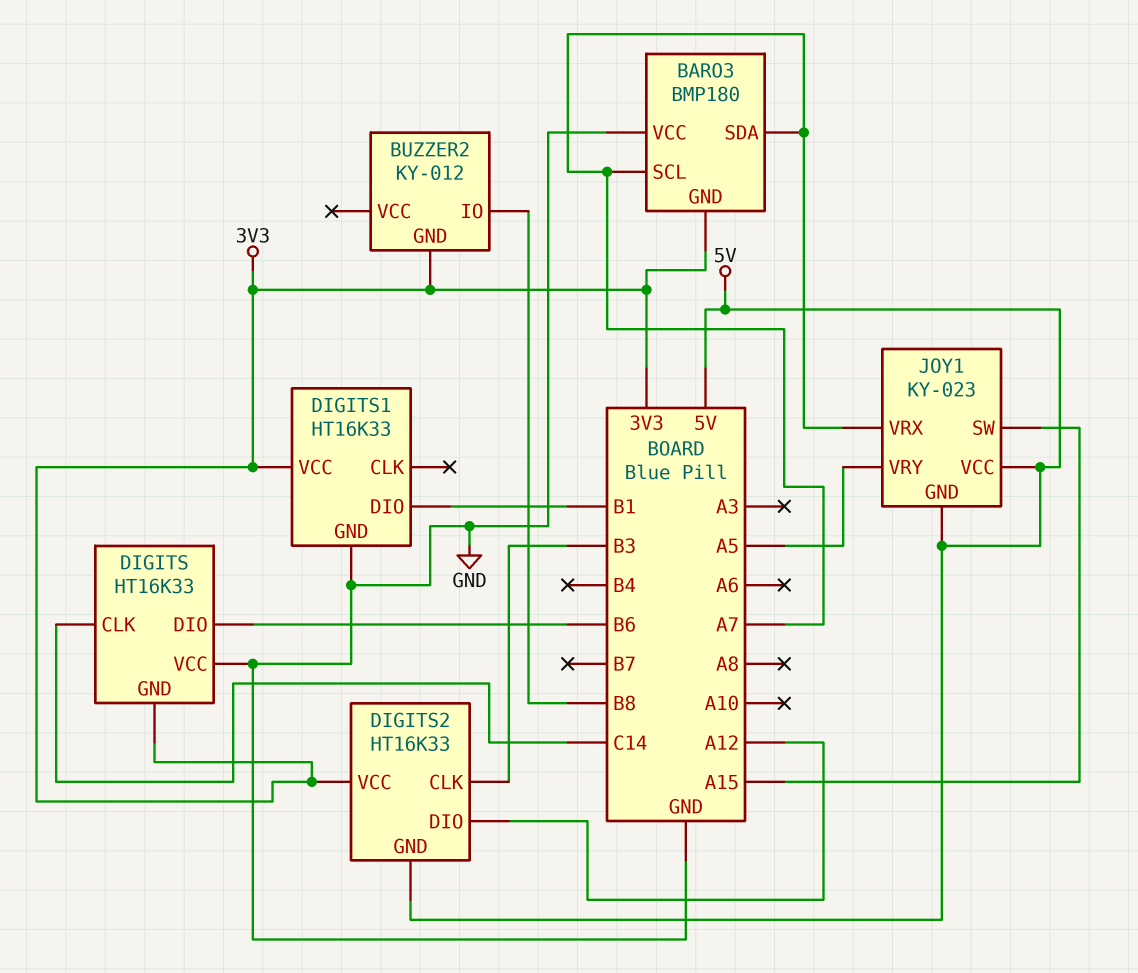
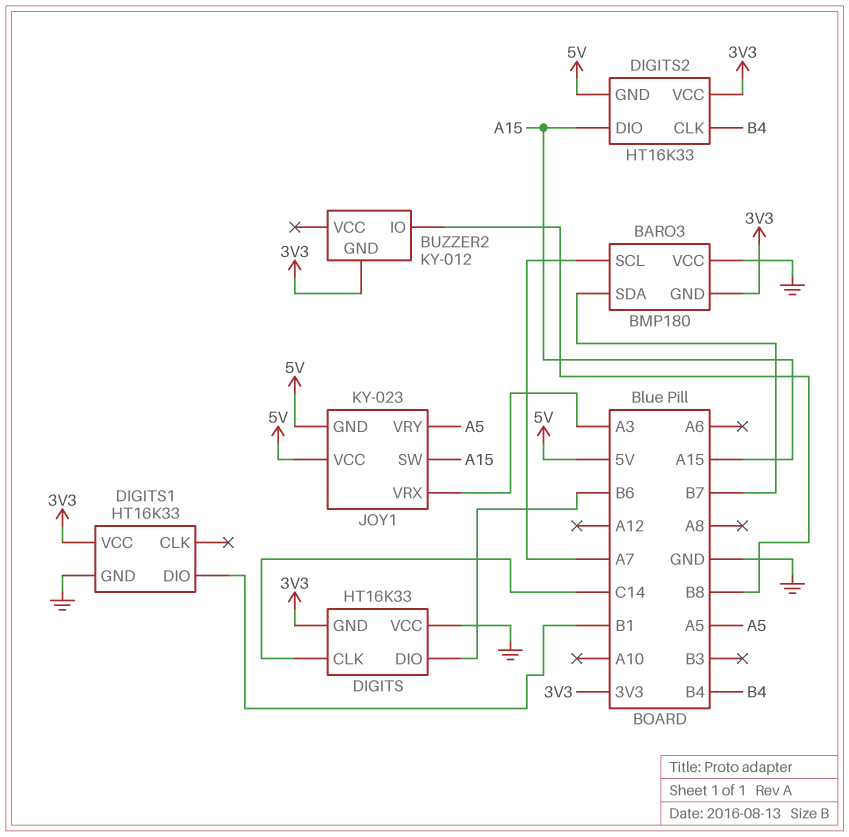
BARO3 pin SDA: A7 -> B7
DIGITS2 pin CLK: B3 -> B4
DIGITS2 pin DIO: A12 -> A15
JOY1 pin VRX: A7 -> A3

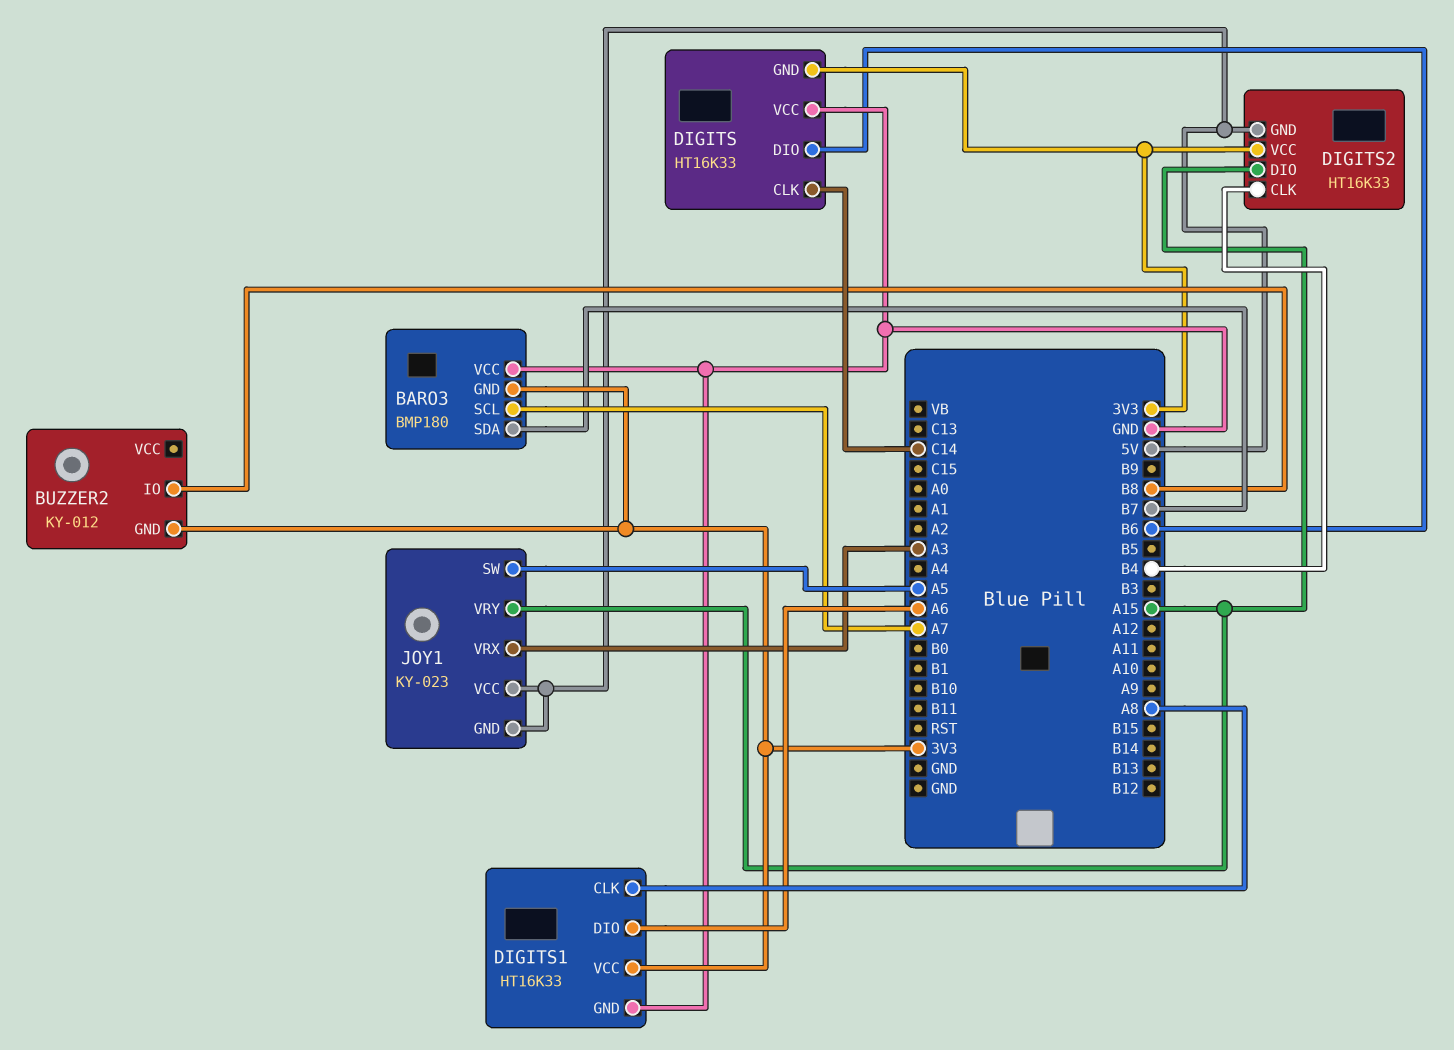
DIGITS1 pin CLK: none -> A8
DIGITS1 pin DIO: B1 -> A6
JOY1 pin SW: A15 -> A5
JOY1 pin VRY: A5 -> A15

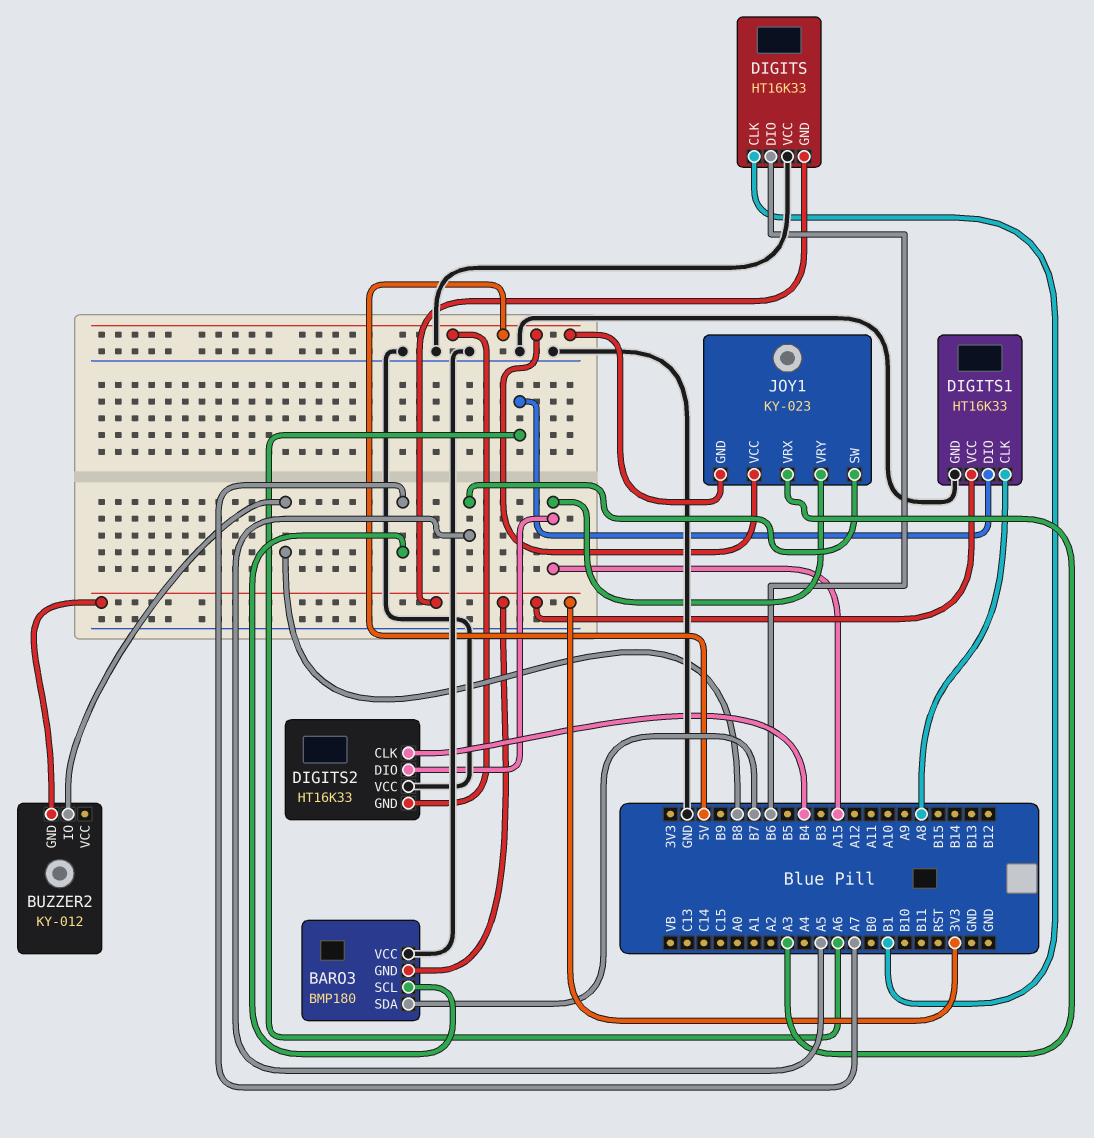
DIGITS pin CLK: C14 -> B1
DIGITS2 pin VCC: 3V3 -> GND

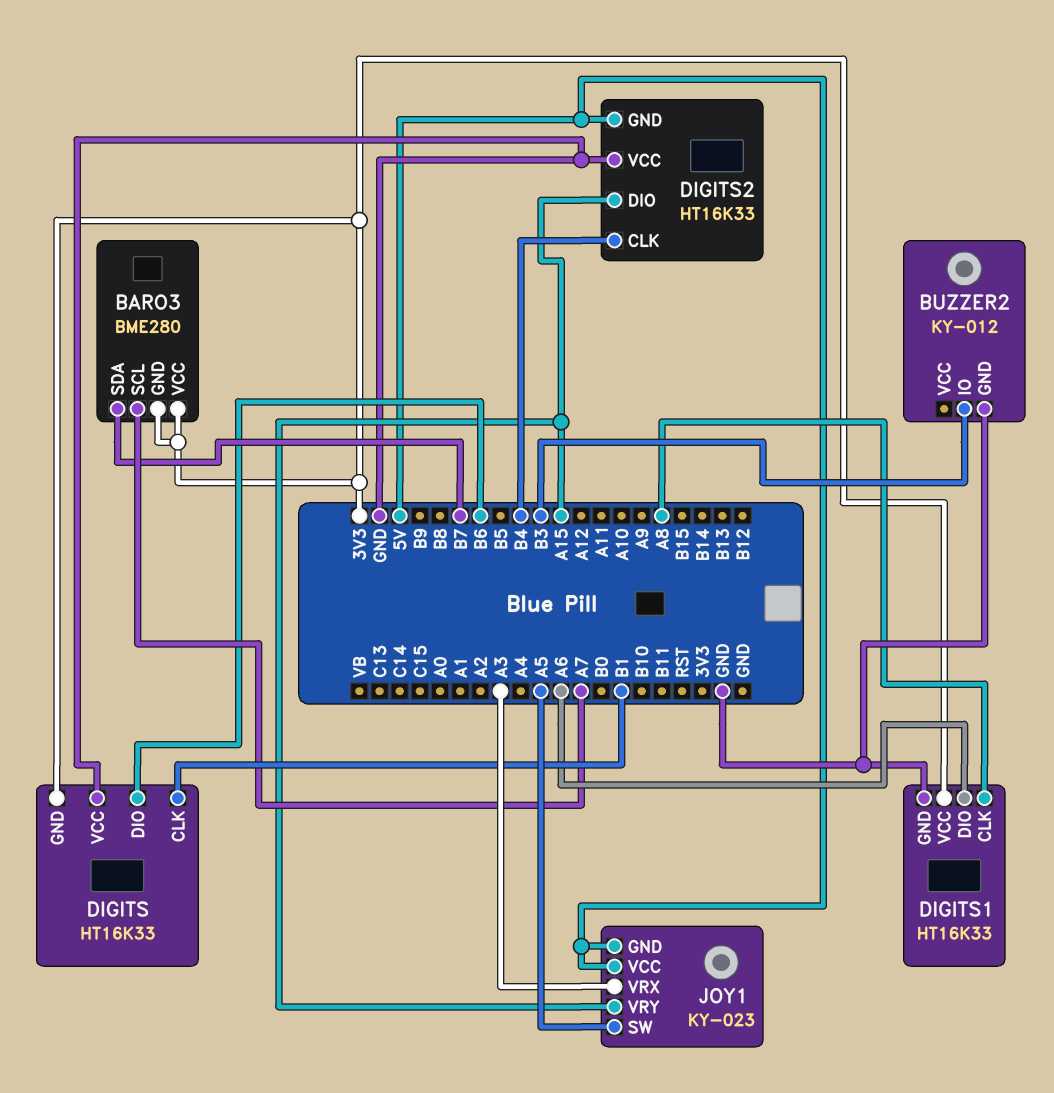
BARO3: BMP180 -> BME280
BARO3 pin VCC: GND -> 3V3
BUZZER2 pin GND: 3V3 -> GND
BUZZER2 pin IO: B8 -> B3

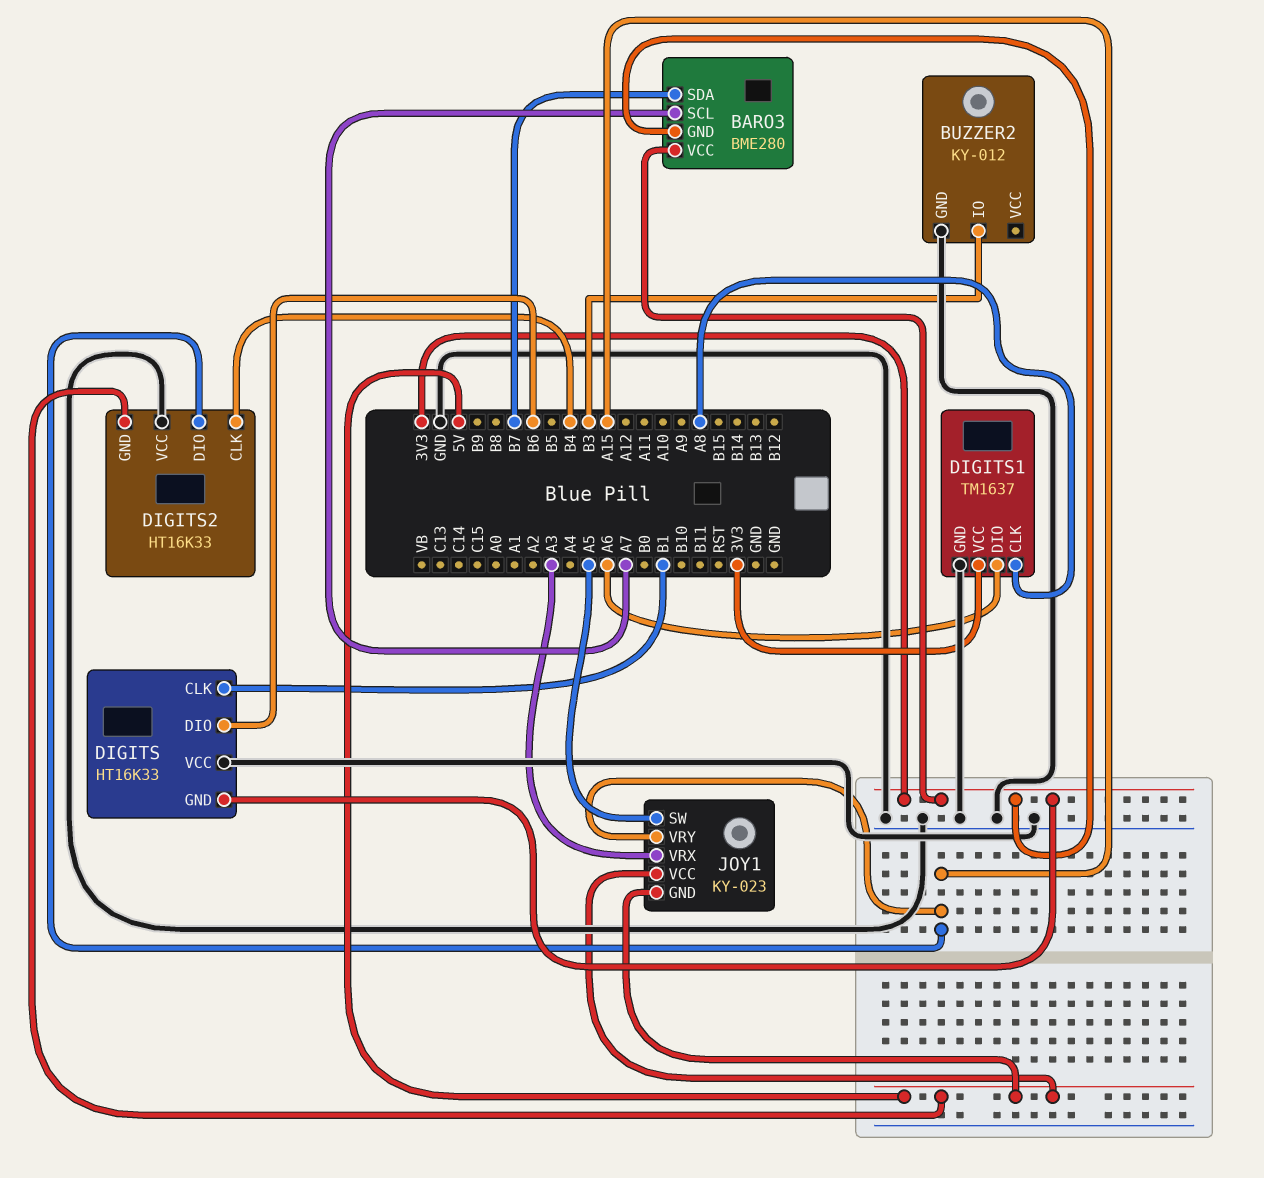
DIGITS1: HT16K33 -> TM1637

